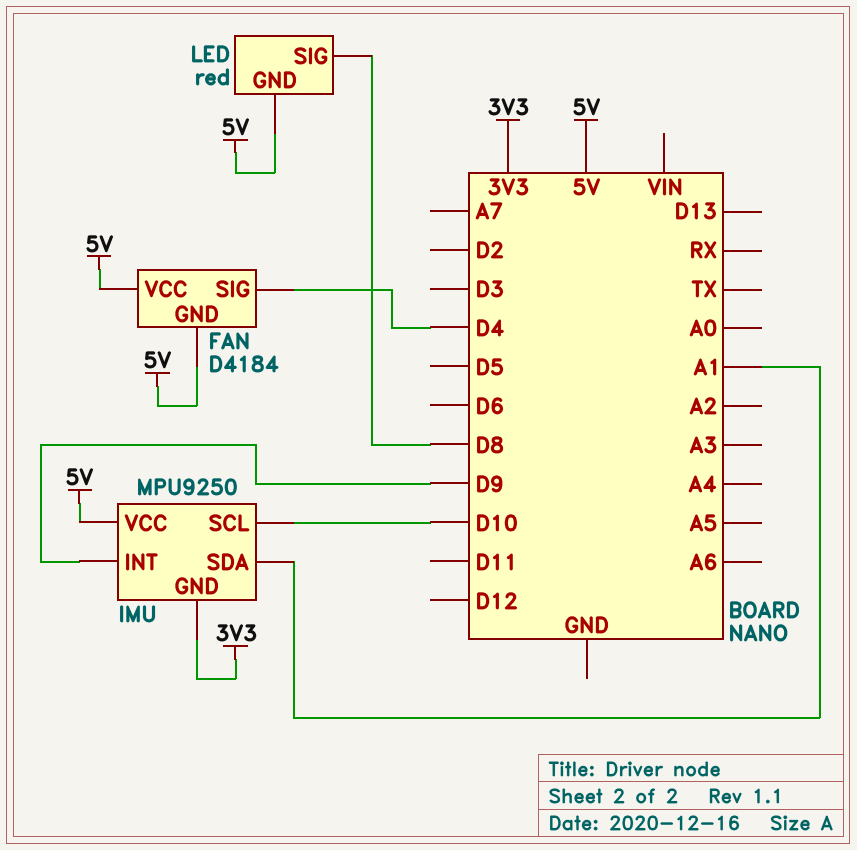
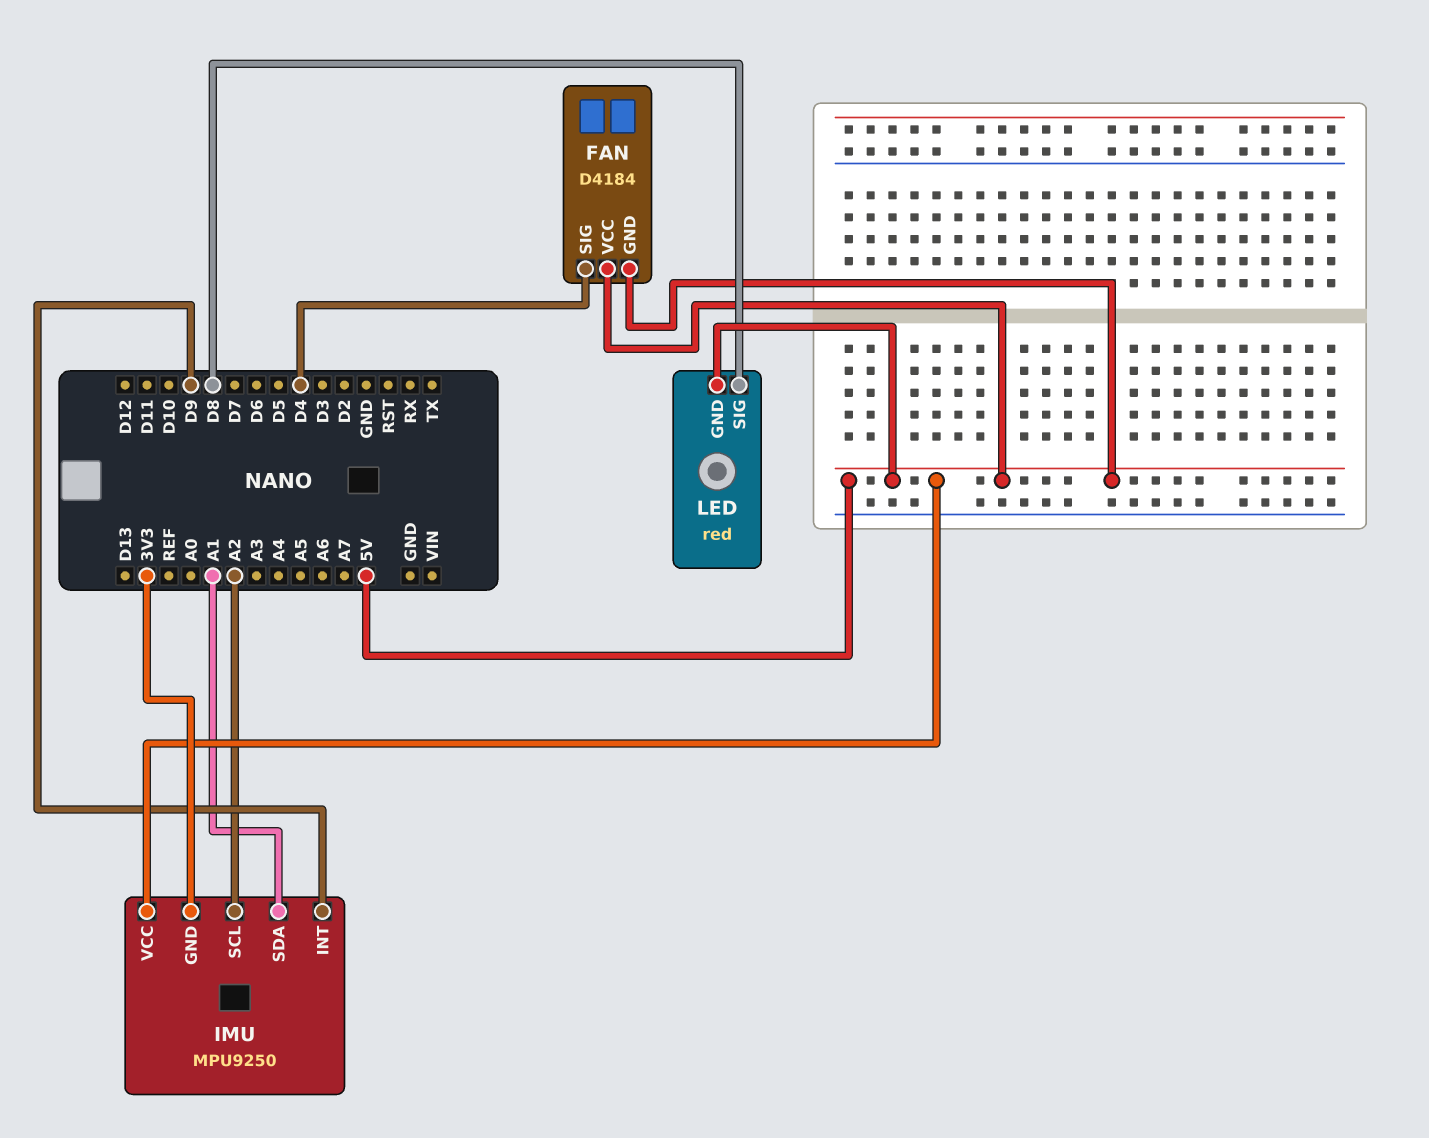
IMU pin SCL: D10 -> A2

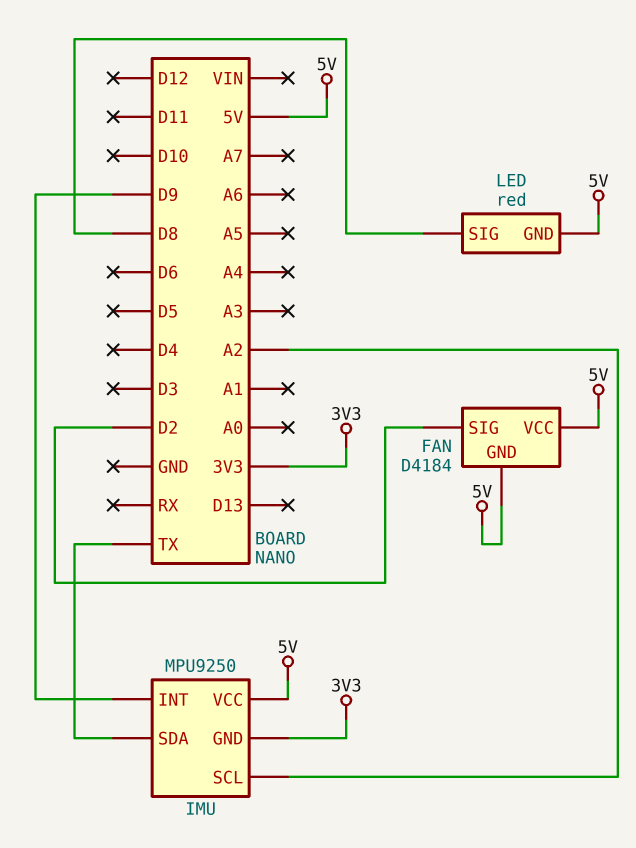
FAN pin SIG: D4 -> D2
IMU pin SDA: A1 -> TX

